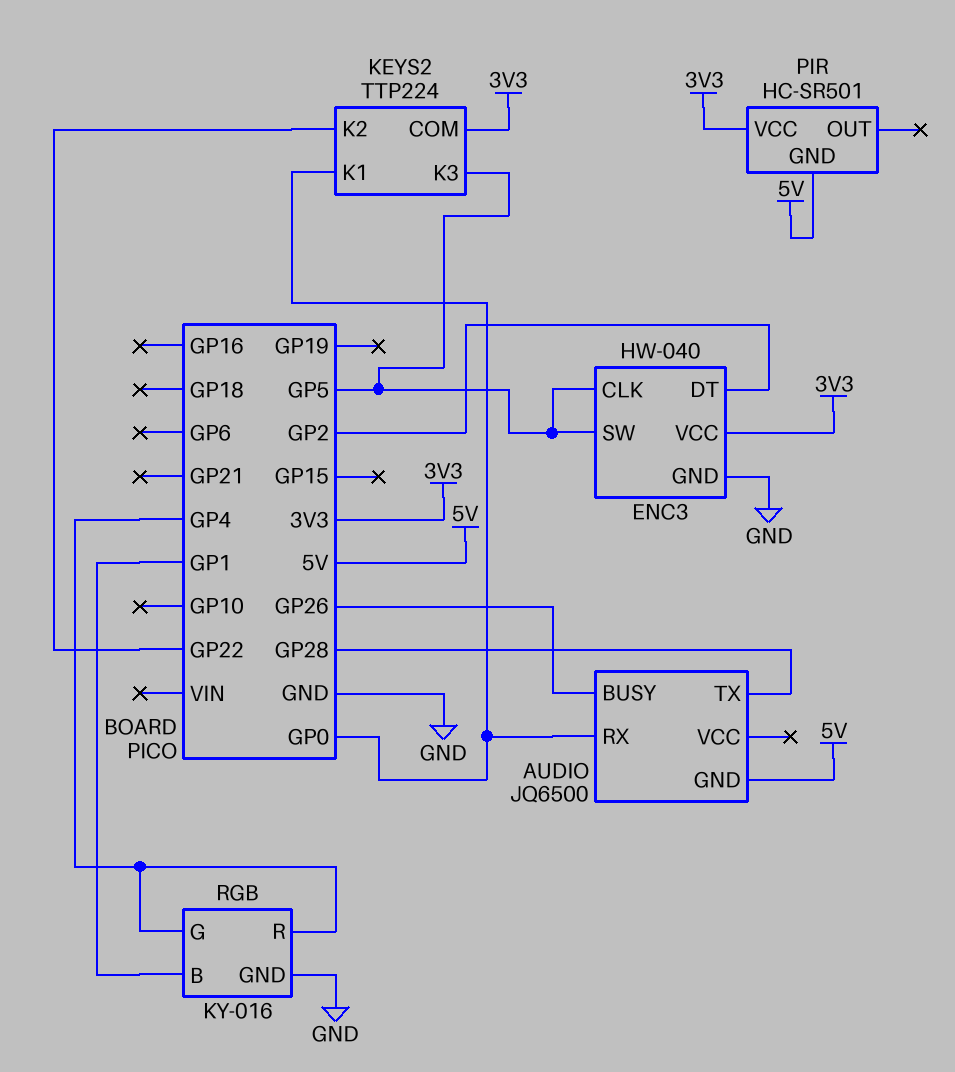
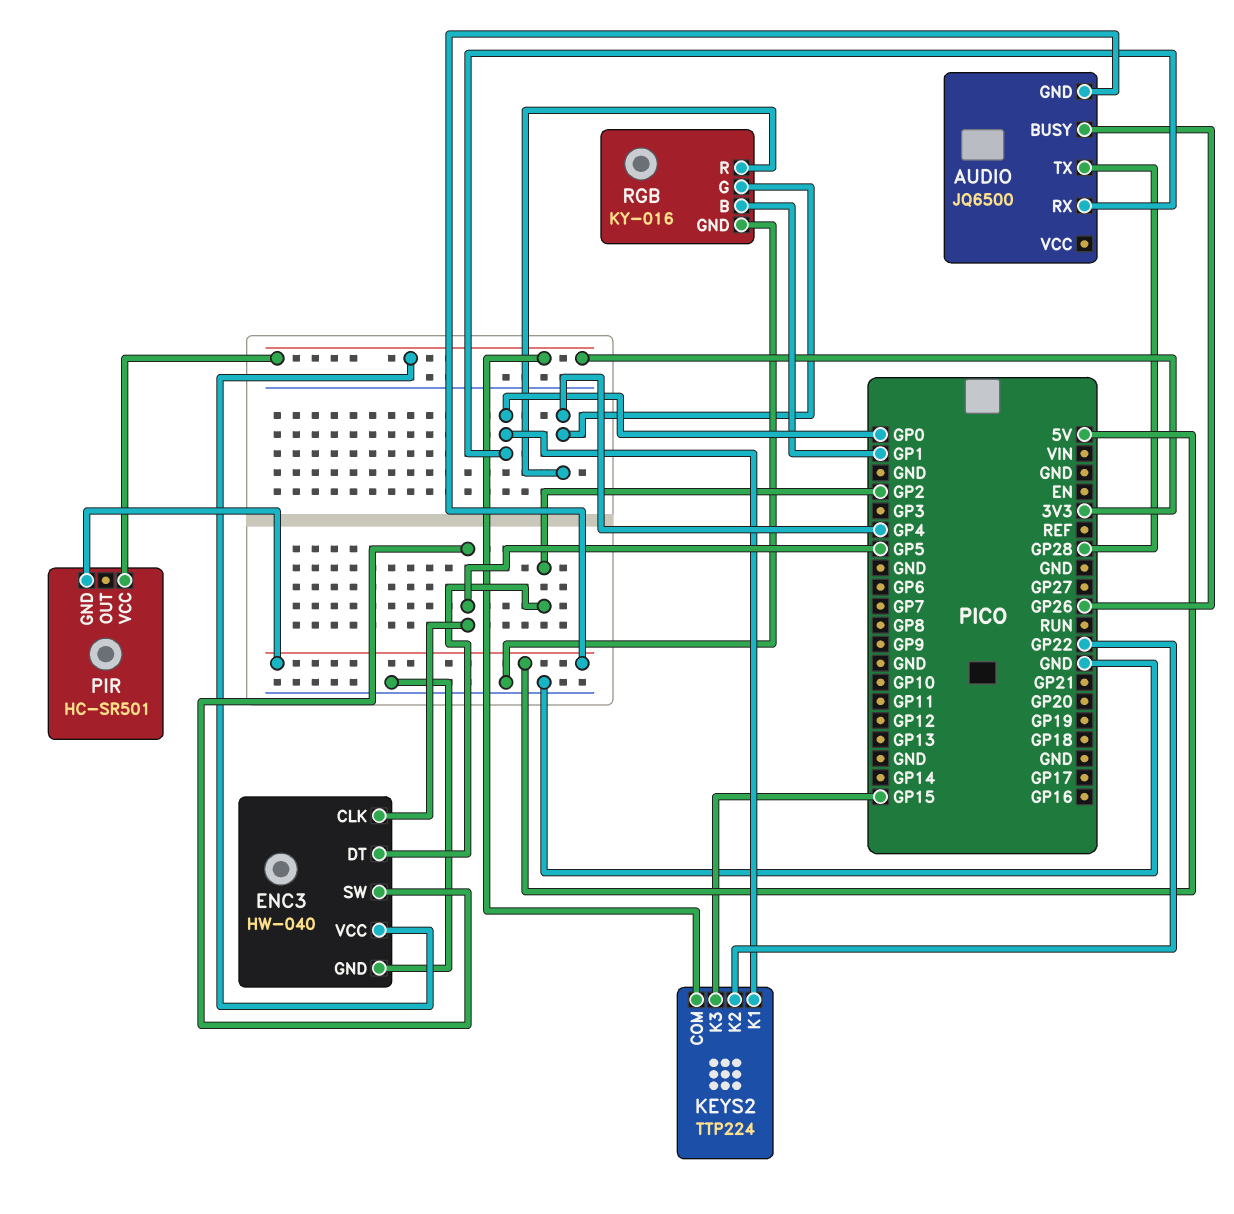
KEYS2 pin K3: GP5 -> GP15

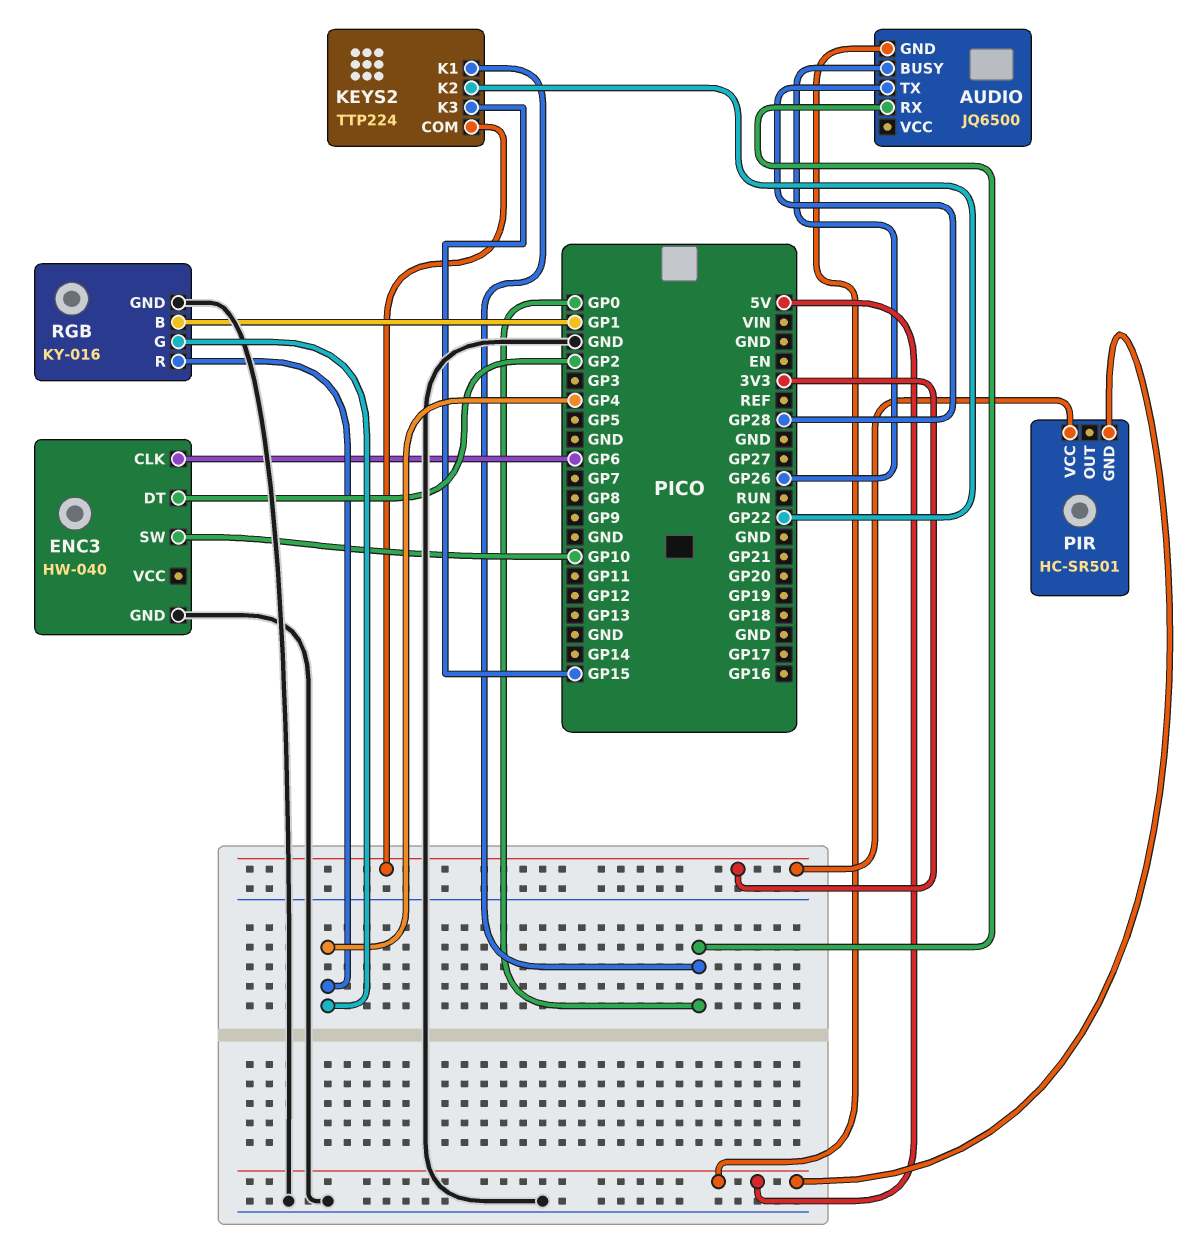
ENC3 pin CLK: GP5 -> GP6
ENC3 pin SW: GP5 -> GP10
ENC3 pin VCC: 3V3 -> none

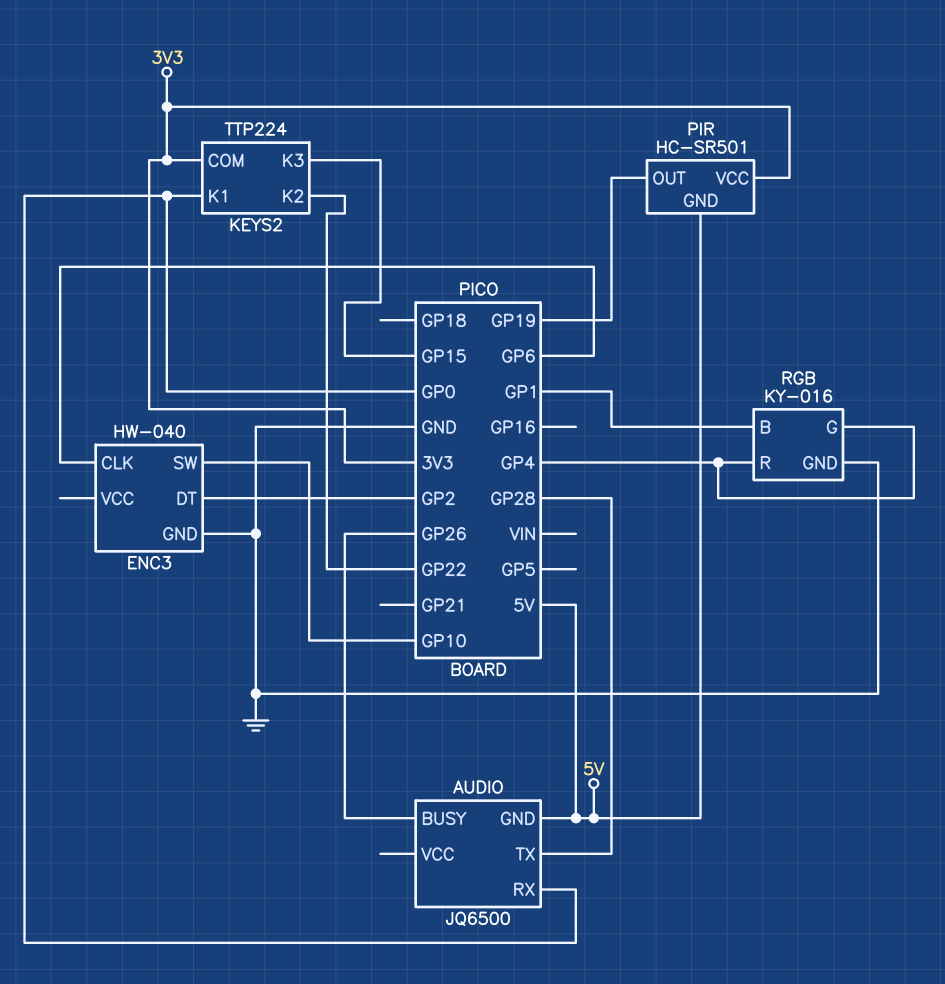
PIR pin OUT: none -> GP19

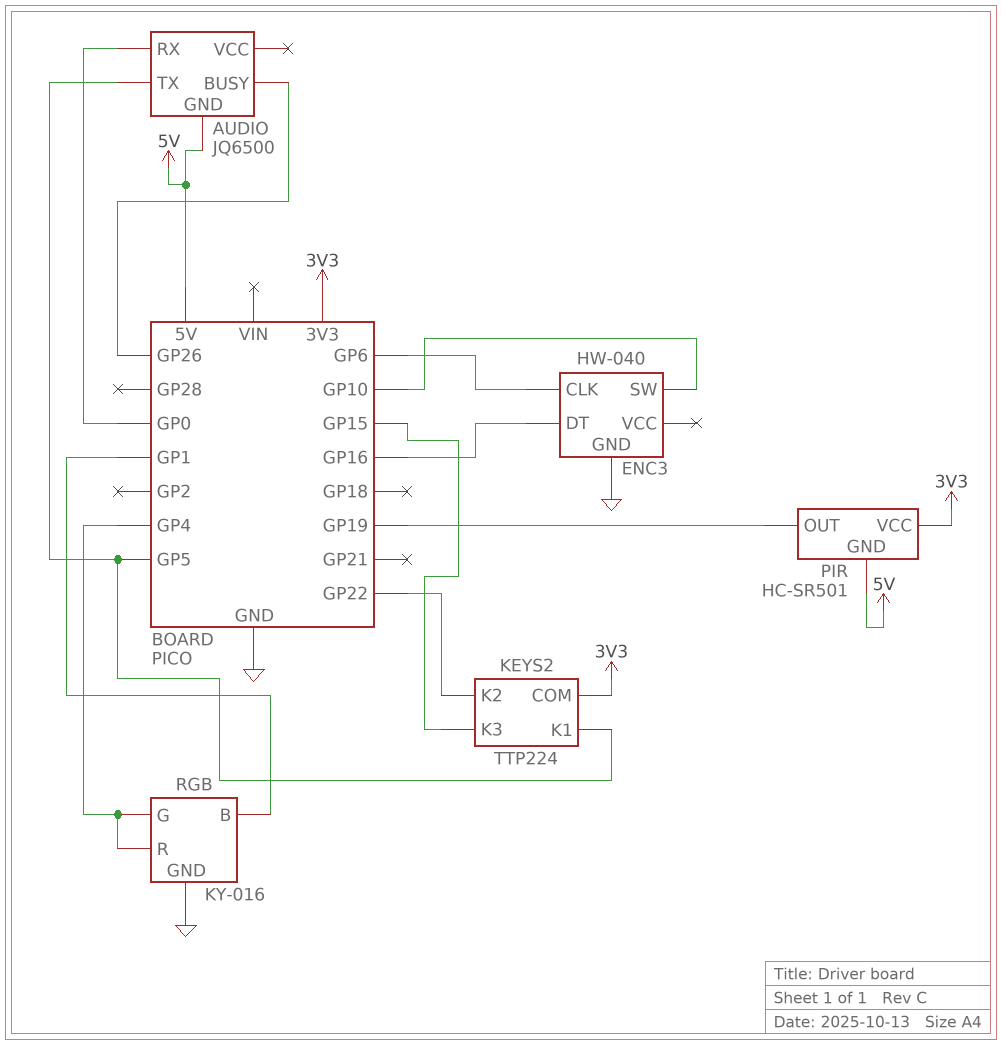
AUDIO pin TX: GP28 -> GP5
ENC3 pin DT: GP2 -> GP16
KEYS2 pin K1: GP0 -> GP5

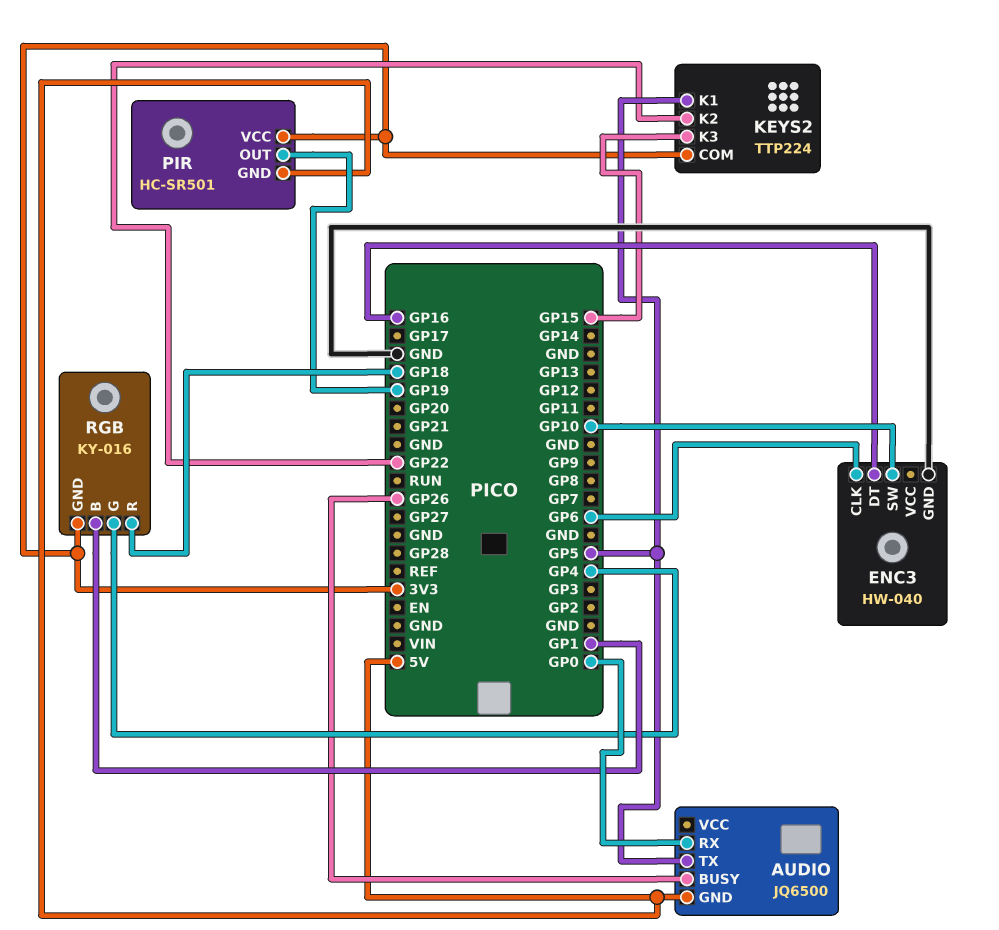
RGB pin GND: GND -> 3V3
RGB pin R: GP4 -> GP18

